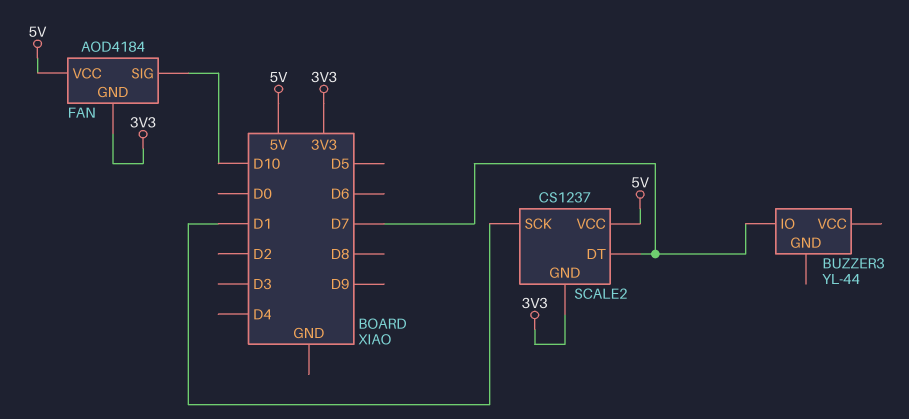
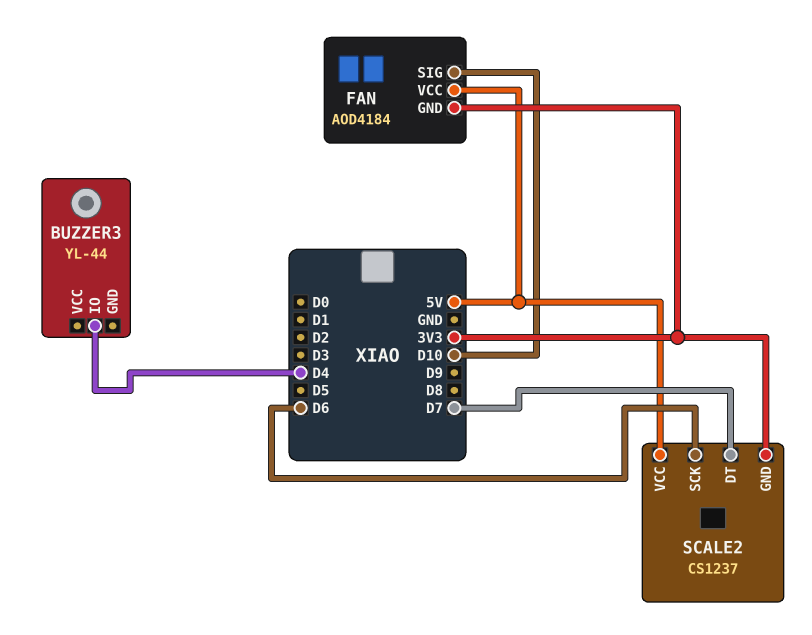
BUZZER3 pin IO: D7 -> D4
SCALE2 pin SCK: D1 -> D6

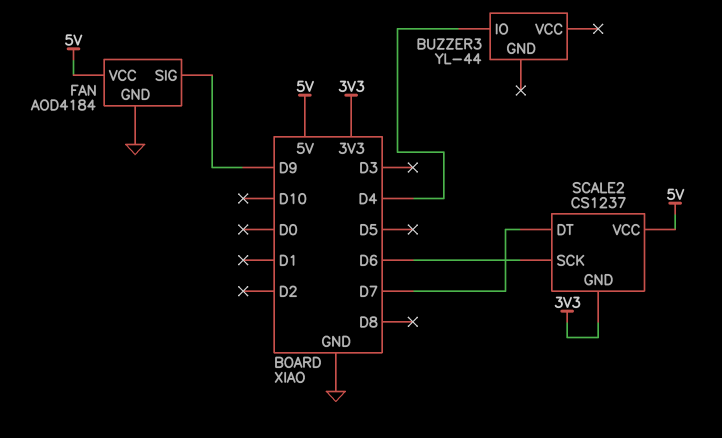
FAN pin GND: 3V3 -> GND
FAN pin SIG: D10 -> D9

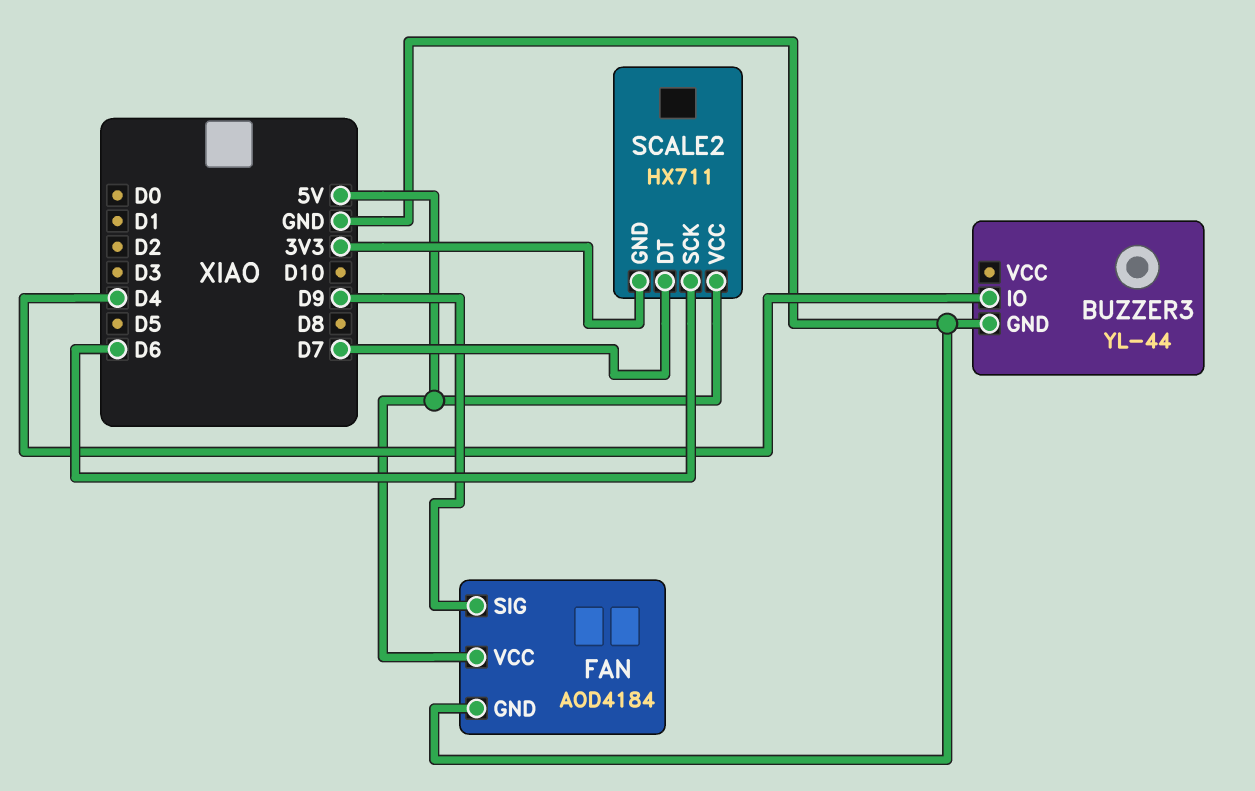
BUZZER3 pin GND: none -> GND
SCALE2: CS1237 -> HX711

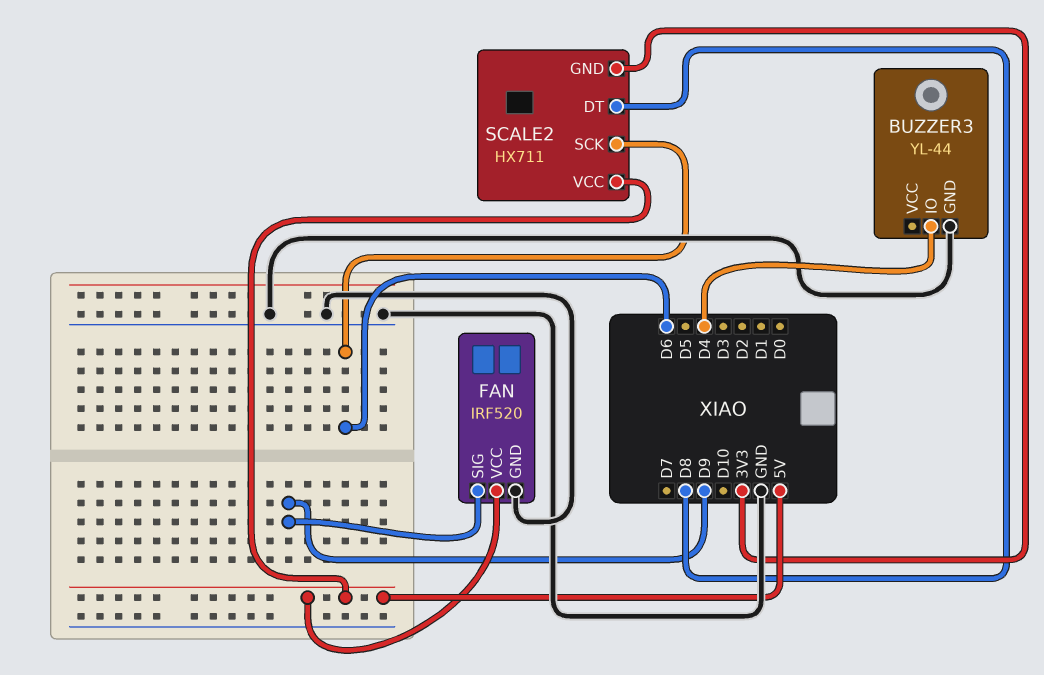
FAN: AOD4184 -> IRF520
SCALE2 pin DT: D7 -> D8

